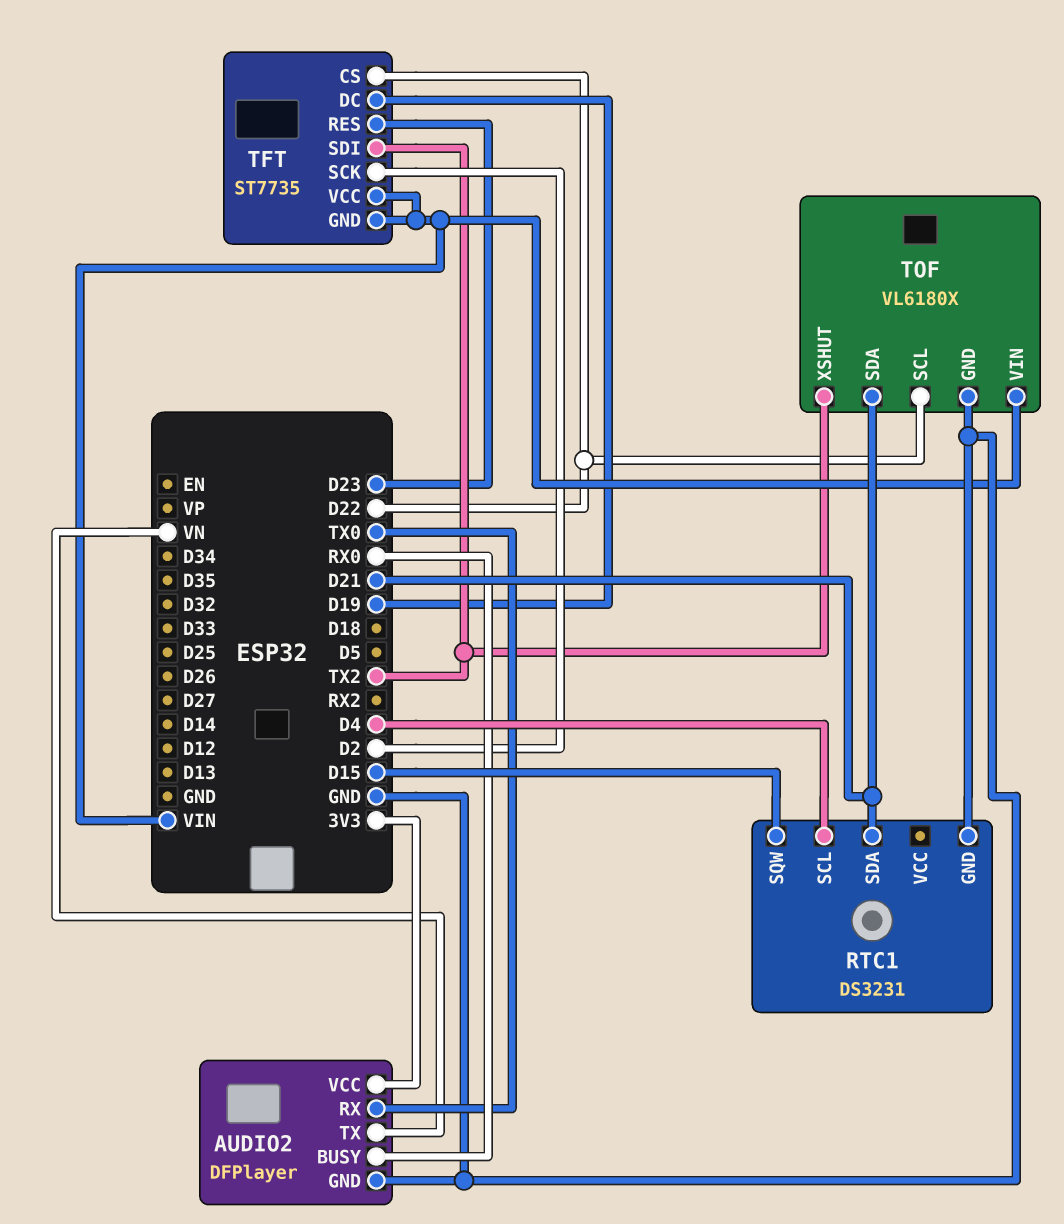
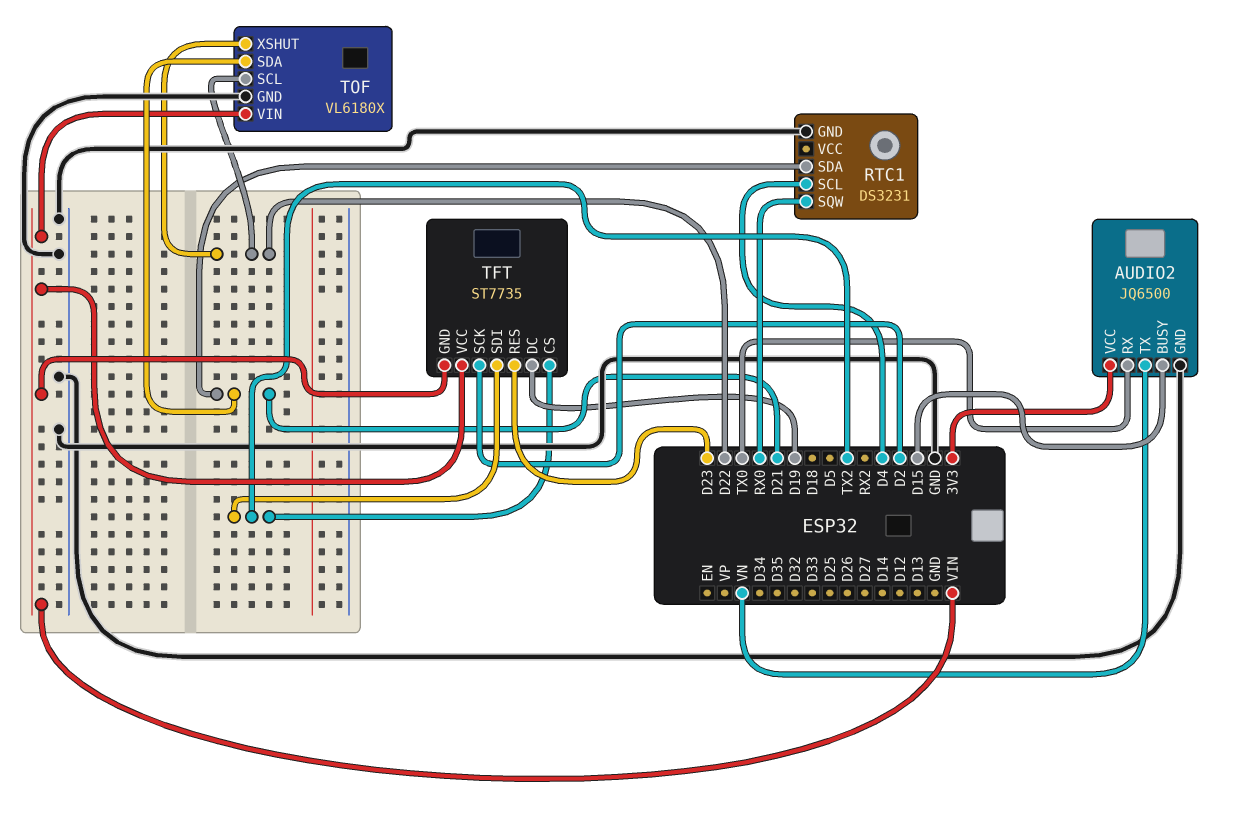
AUDIO2: DFPlayer -> JQ6500
AUDIO2 pin BUSY: RX0 -> D15
RTC1 pin SQW: D15 -> RX0
TFT pin CS: D22 -> TX2
TOF pin XSHUT: TX2 -> D22

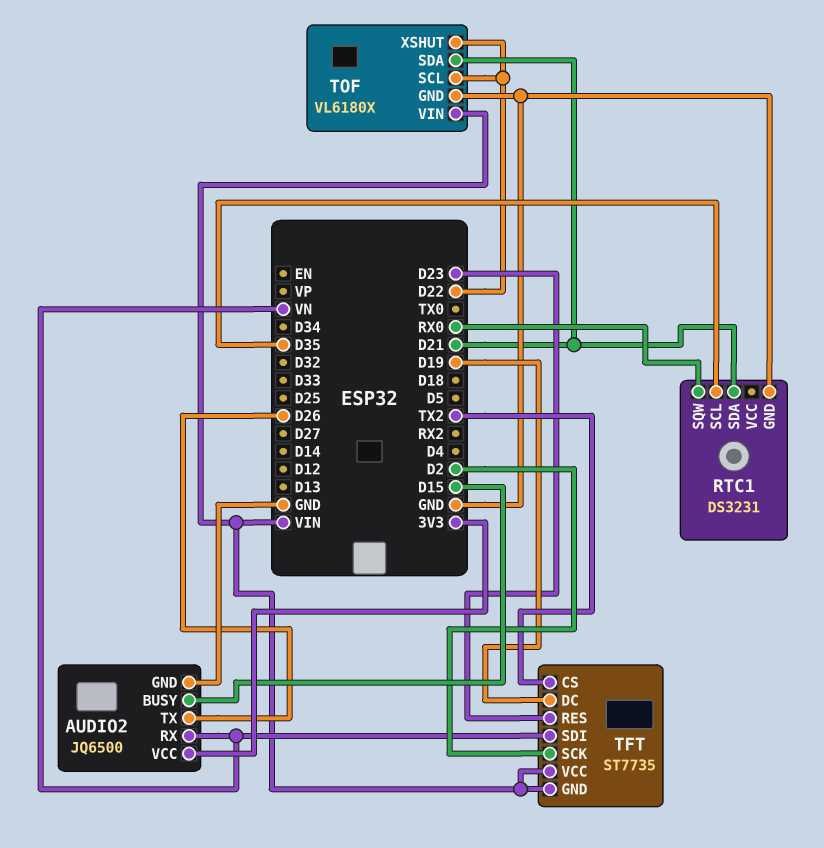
AUDIO2 pin RX: TX0 -> VN
AUDIO2 pin TX: VN -> D26
RTC1 pin SCL: D4 -> D35
TFT pin SDI: TX2 -> VN

